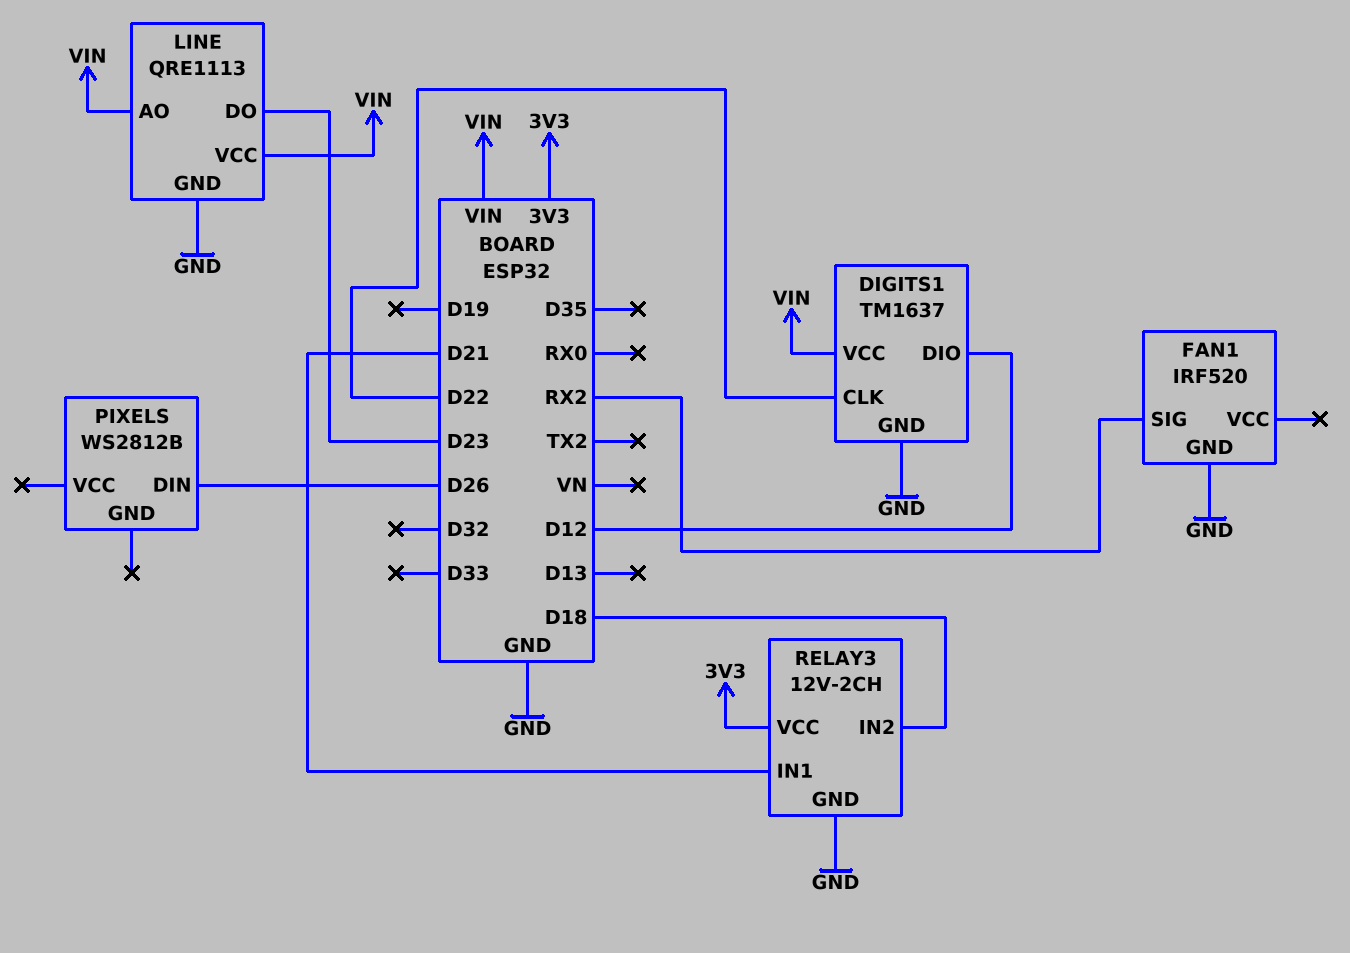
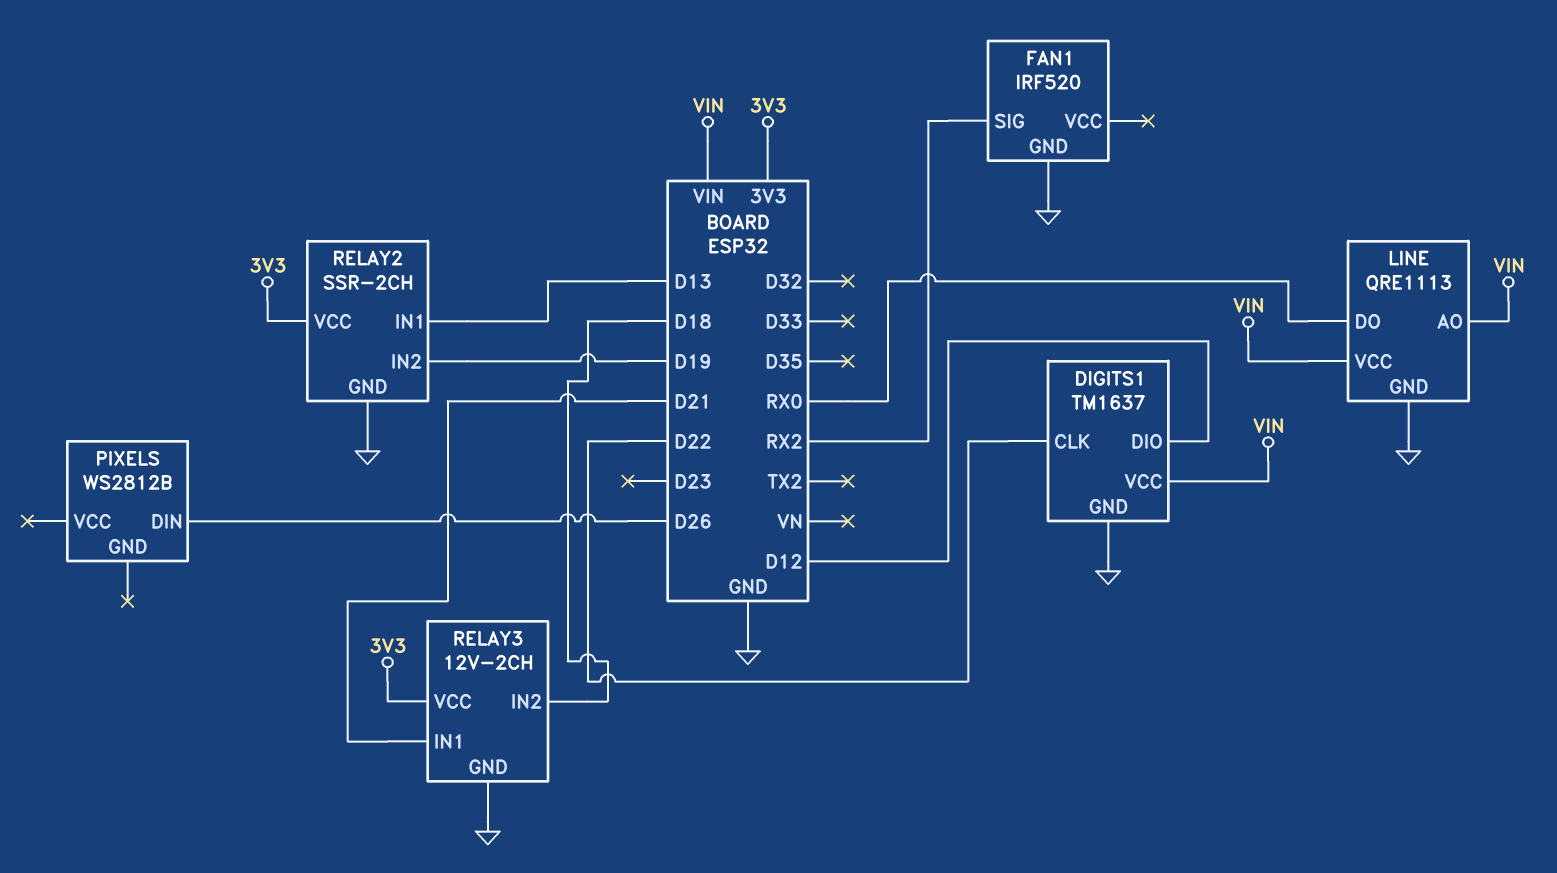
LINE pin DO: D23 -> RX0
RELAY2: none -> SSR-2CH
RELAY2 pin GND: none -> GND
RELAY2 pin IN1: none -> D13
RELAY2 pin IN2: none -> D19
RELAY2 pin VCC: none -> 3V3

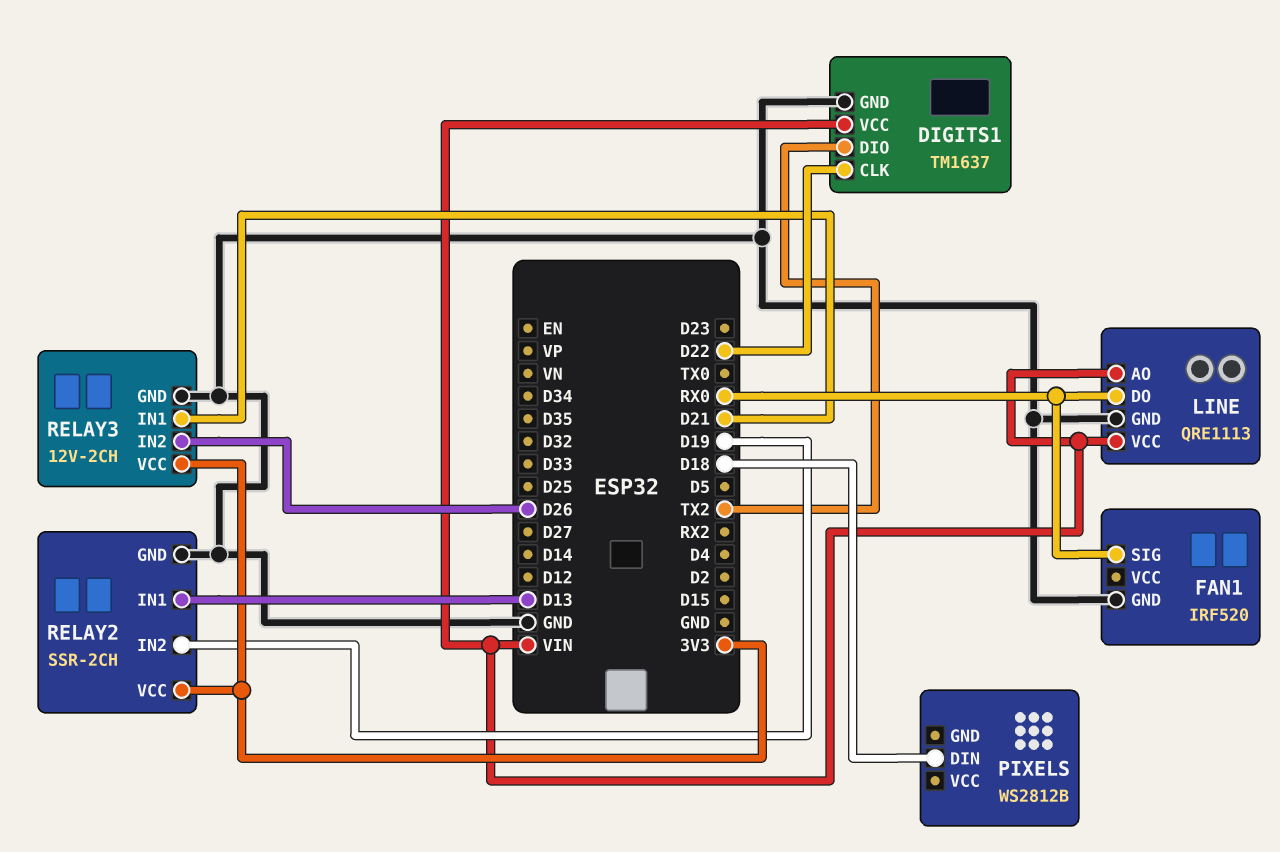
DIGITS1 pin DIO: D12 -> TX2
FAN1 pin SIG: RX2 -> RX0
PIXELS pin DIN: D26 -> D18
RELAY3 pin IN2: D18 -> D26

